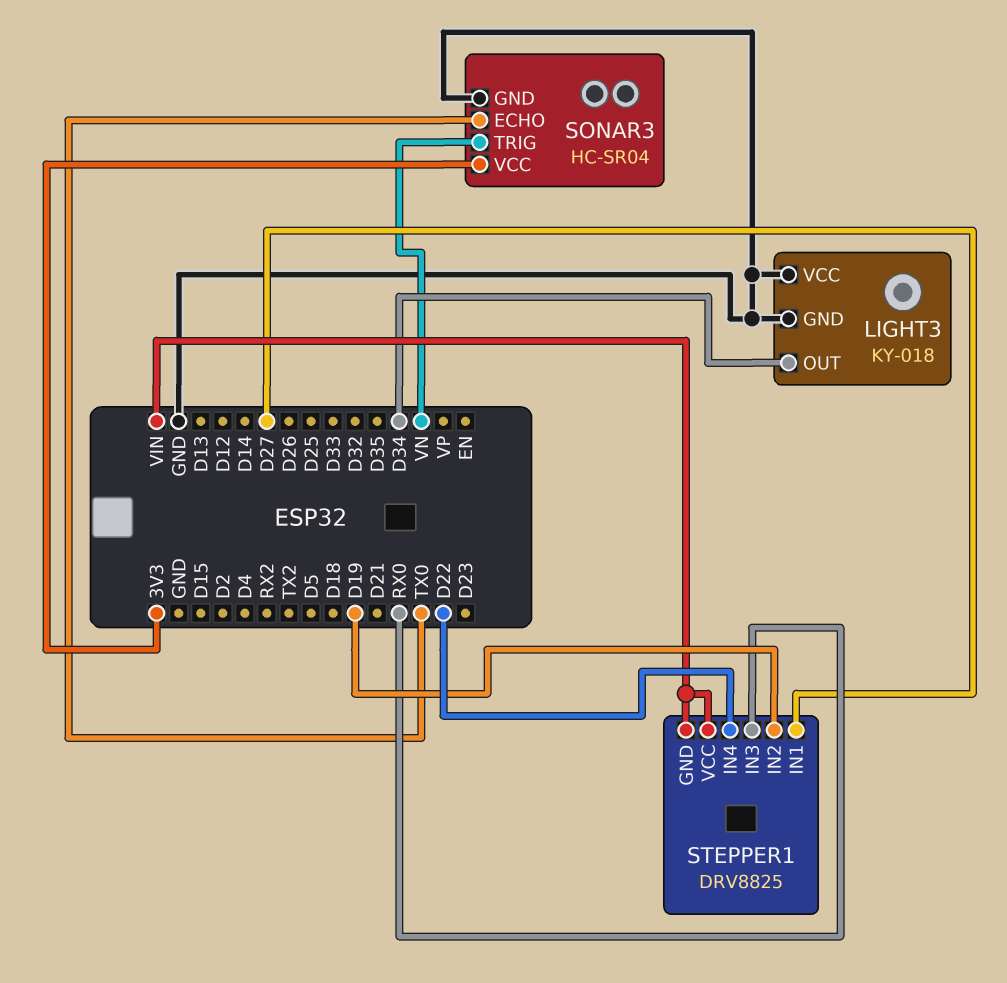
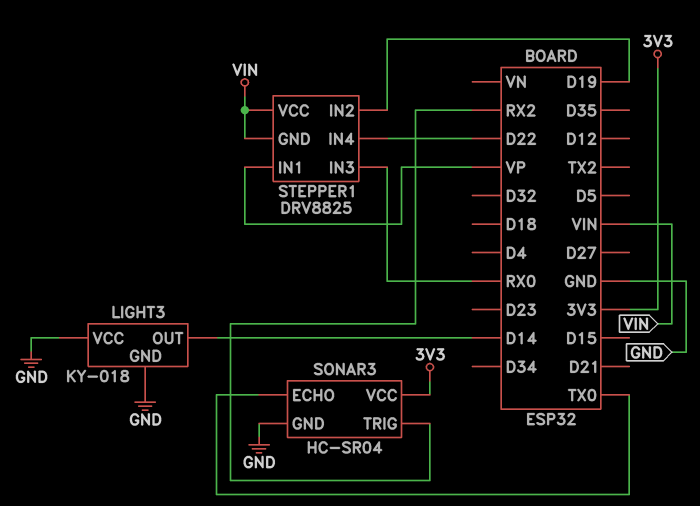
LIGHT3 pin OUT: D34 -> D14
SONAR3 pin TRIG: VN -> RX2
STEPPER1 pin IN1: D27 -> VP

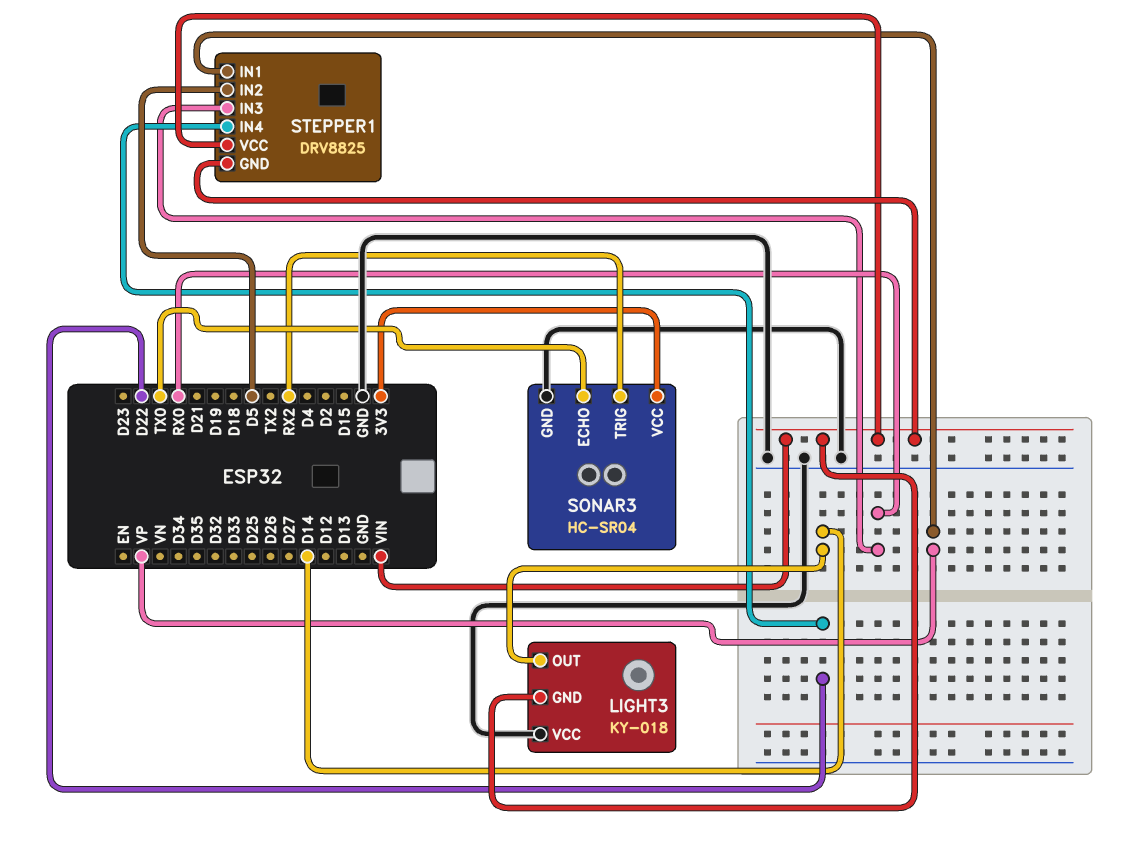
LIGHT3 pin GND: GND -> VIN
STEPPER1 pin IN2: D19 -> D5

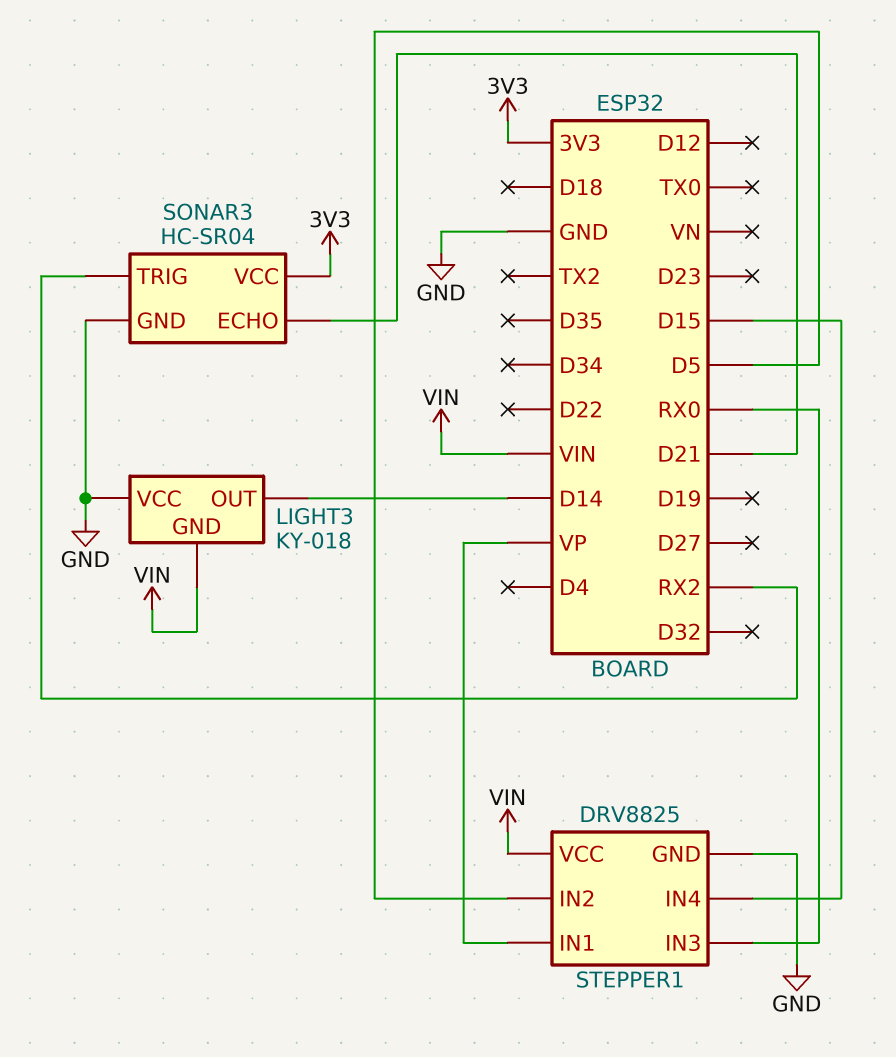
SONAR3 pin ECHO: TX0 -> D21
STEPPER1 pin GND: VIN -> GND
STEPPER1 pin IN4: D22 -> D15

